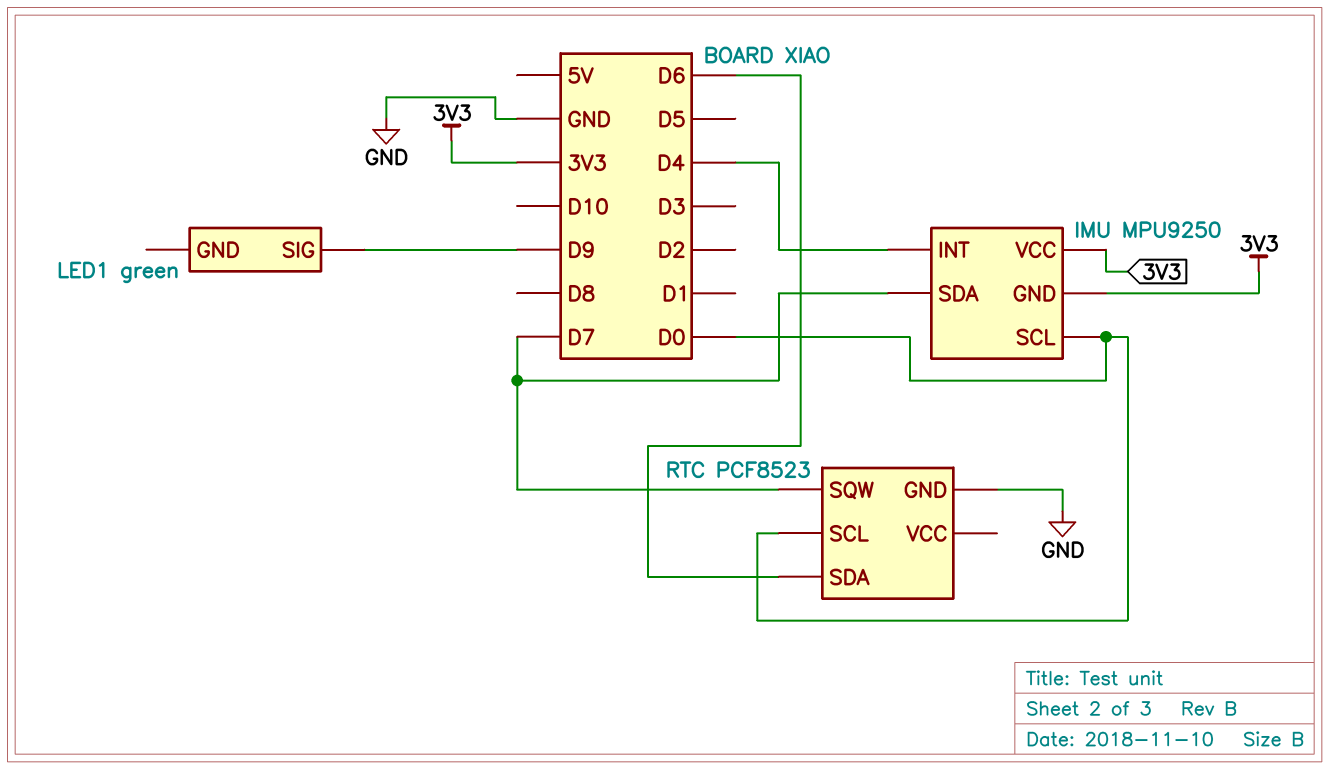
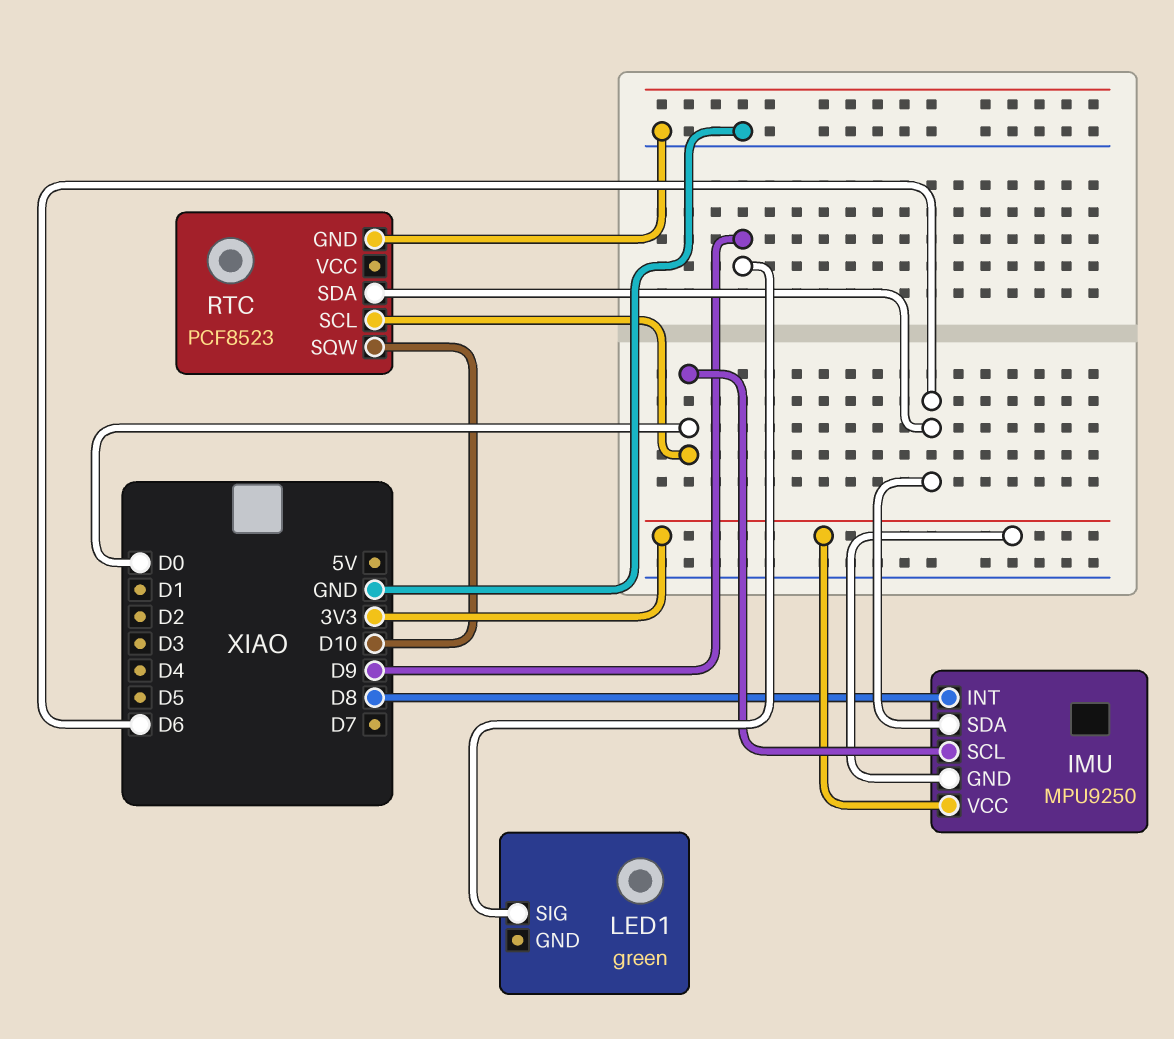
IMU pin INT: D4 -> D8
IMU pin SDA: D7 -> D6
RTC pin SQW: D7 -> D10

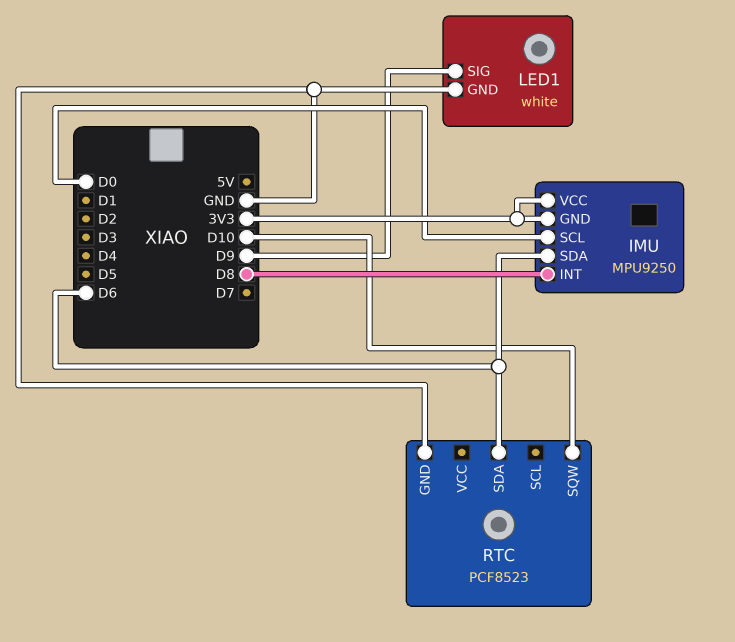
LED1: green -> white
LED1 pin GND: none -> GND
RTC pin SCL: D0 -> none

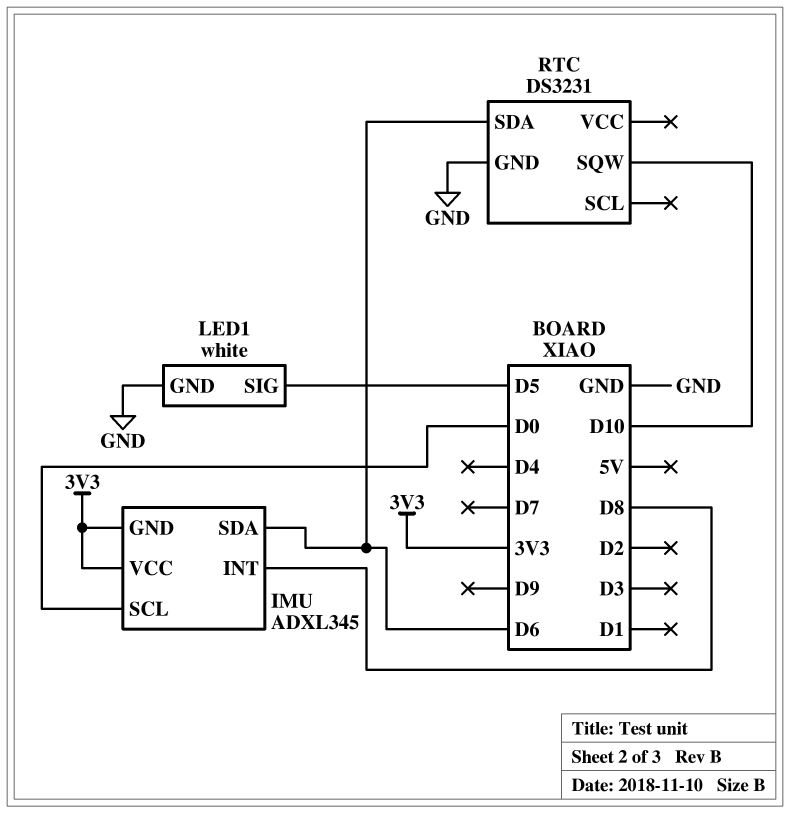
IMU: MPU9250 -> ADXL345
LED1 pin SIG: D9 -> D5
RTC: PCF8523 -> DS3231

